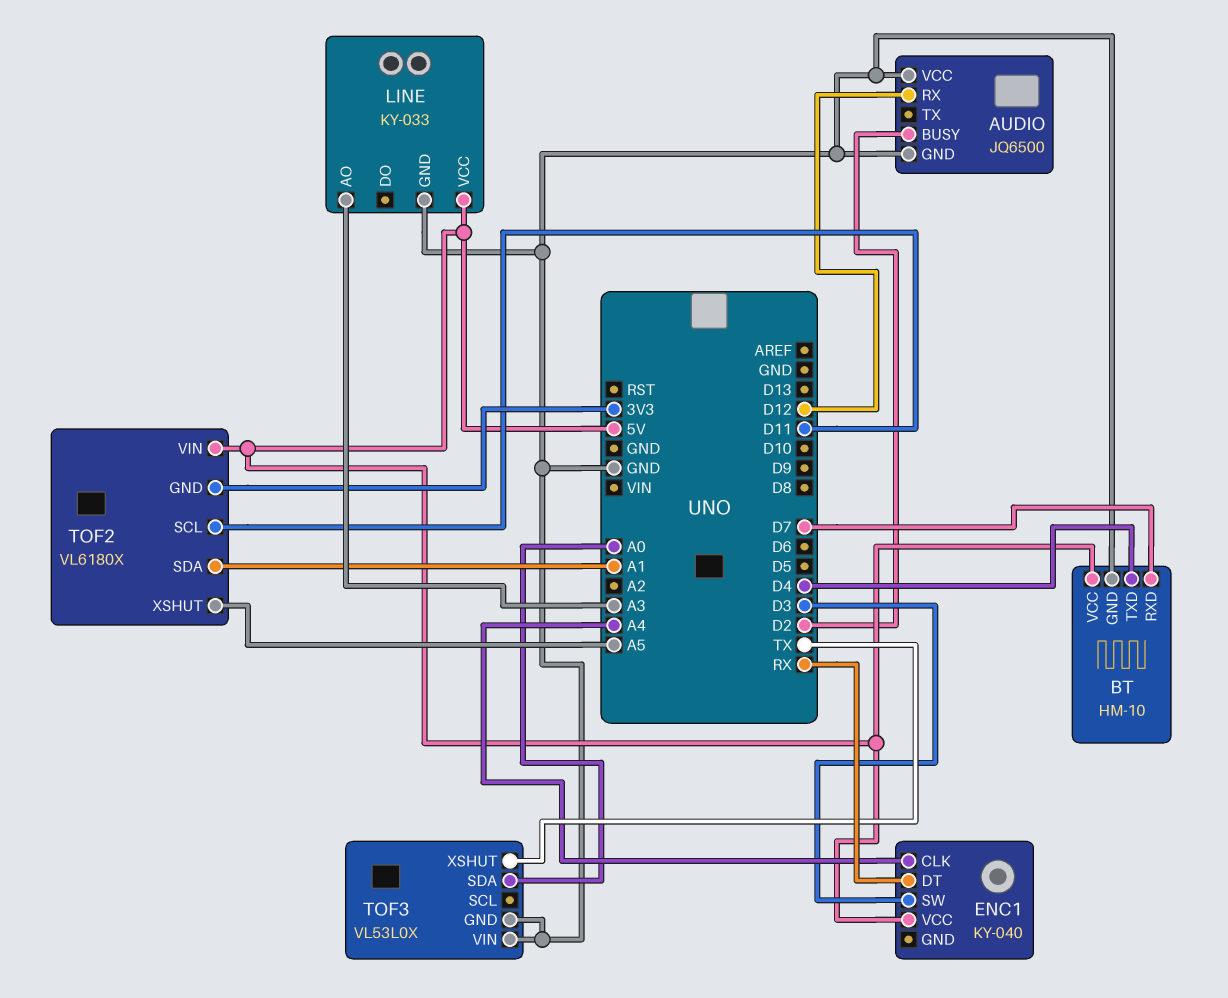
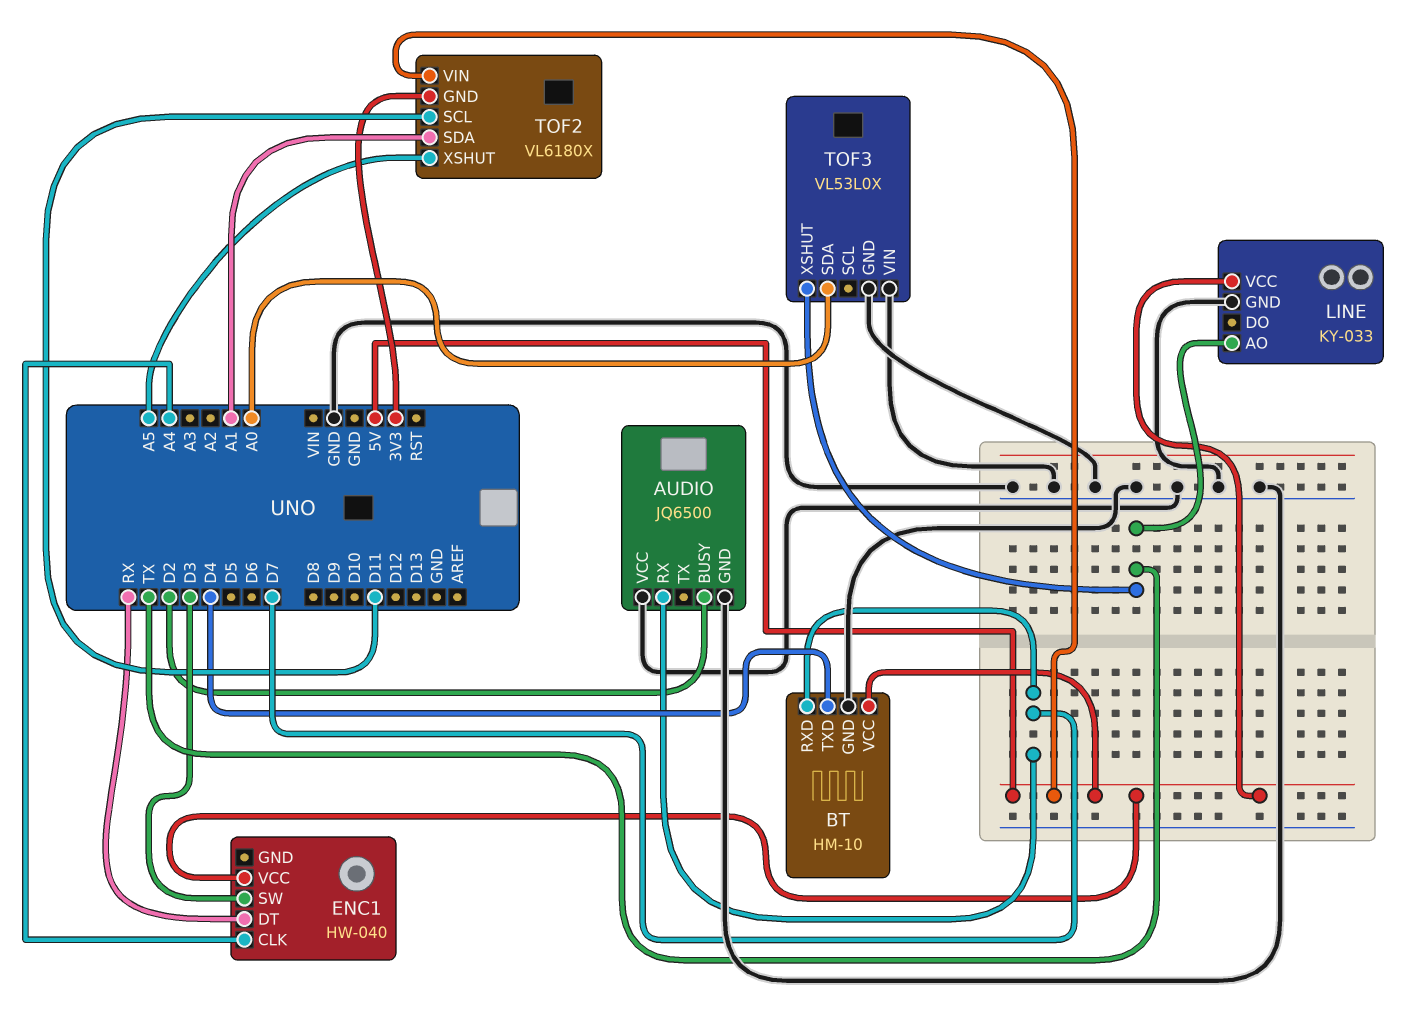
AUDIO pin RX: D12 -> D7
ENC1: KY-040 -> HW-040
LINE pin AO: A3 -> TX

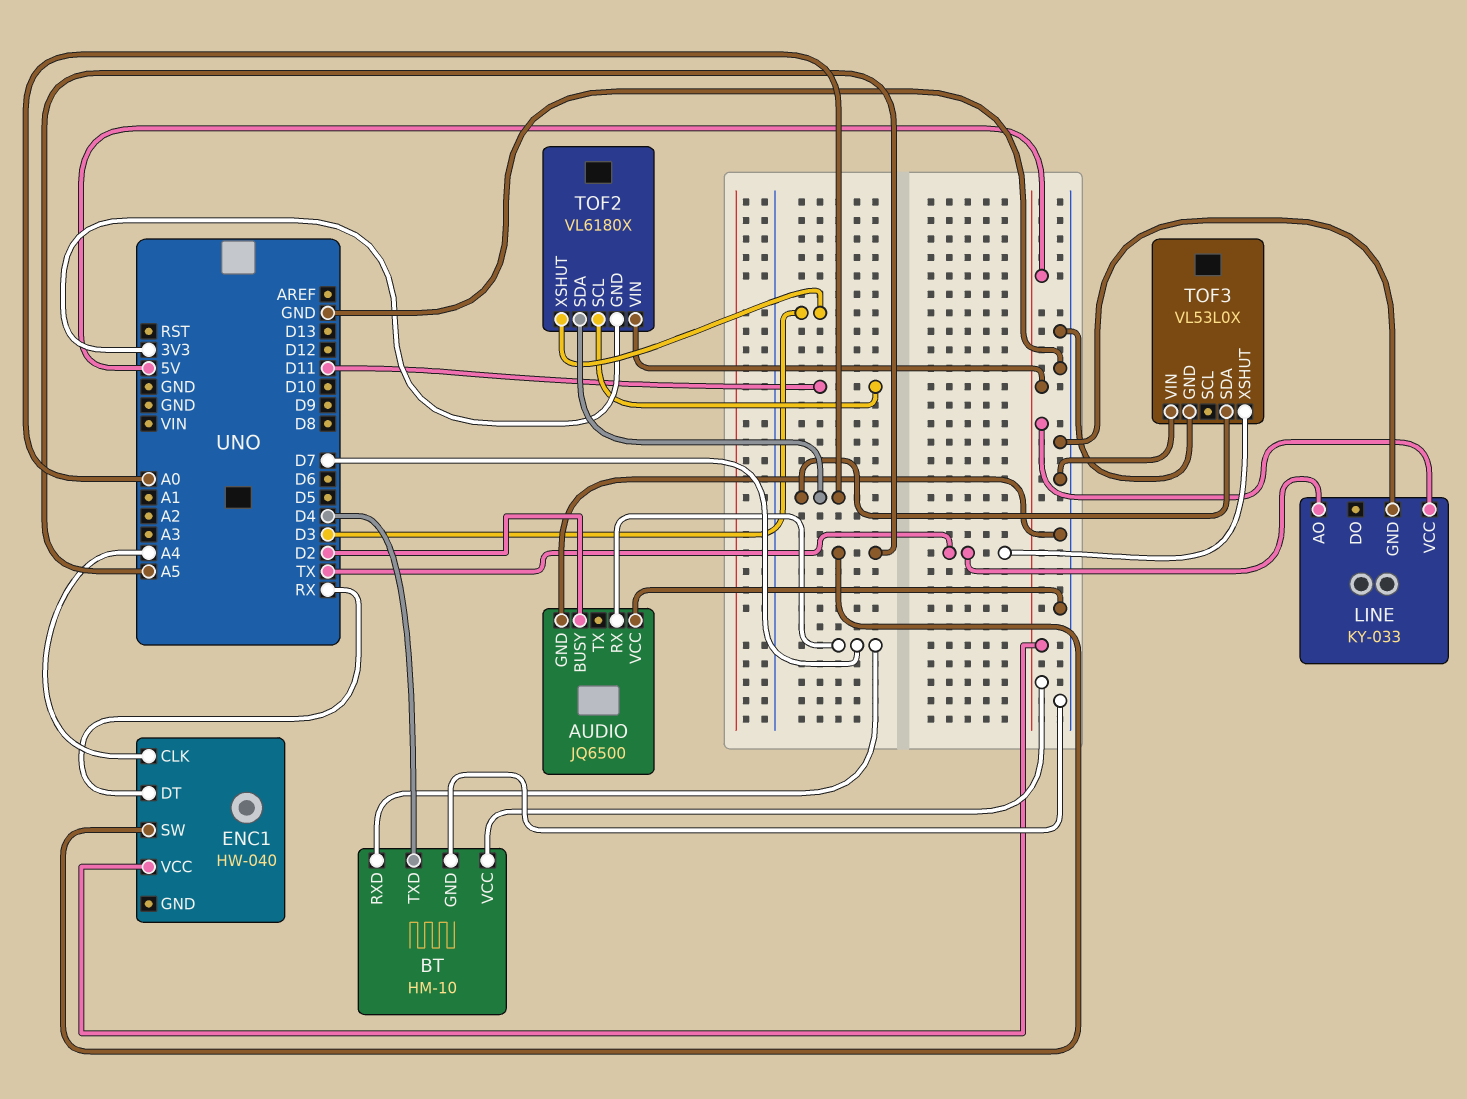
ENC1 pin SW: D3 -> A5
TOF2 pin SDA: A1 -> A0
TOF2 pin XSHUT: A5 -> D3

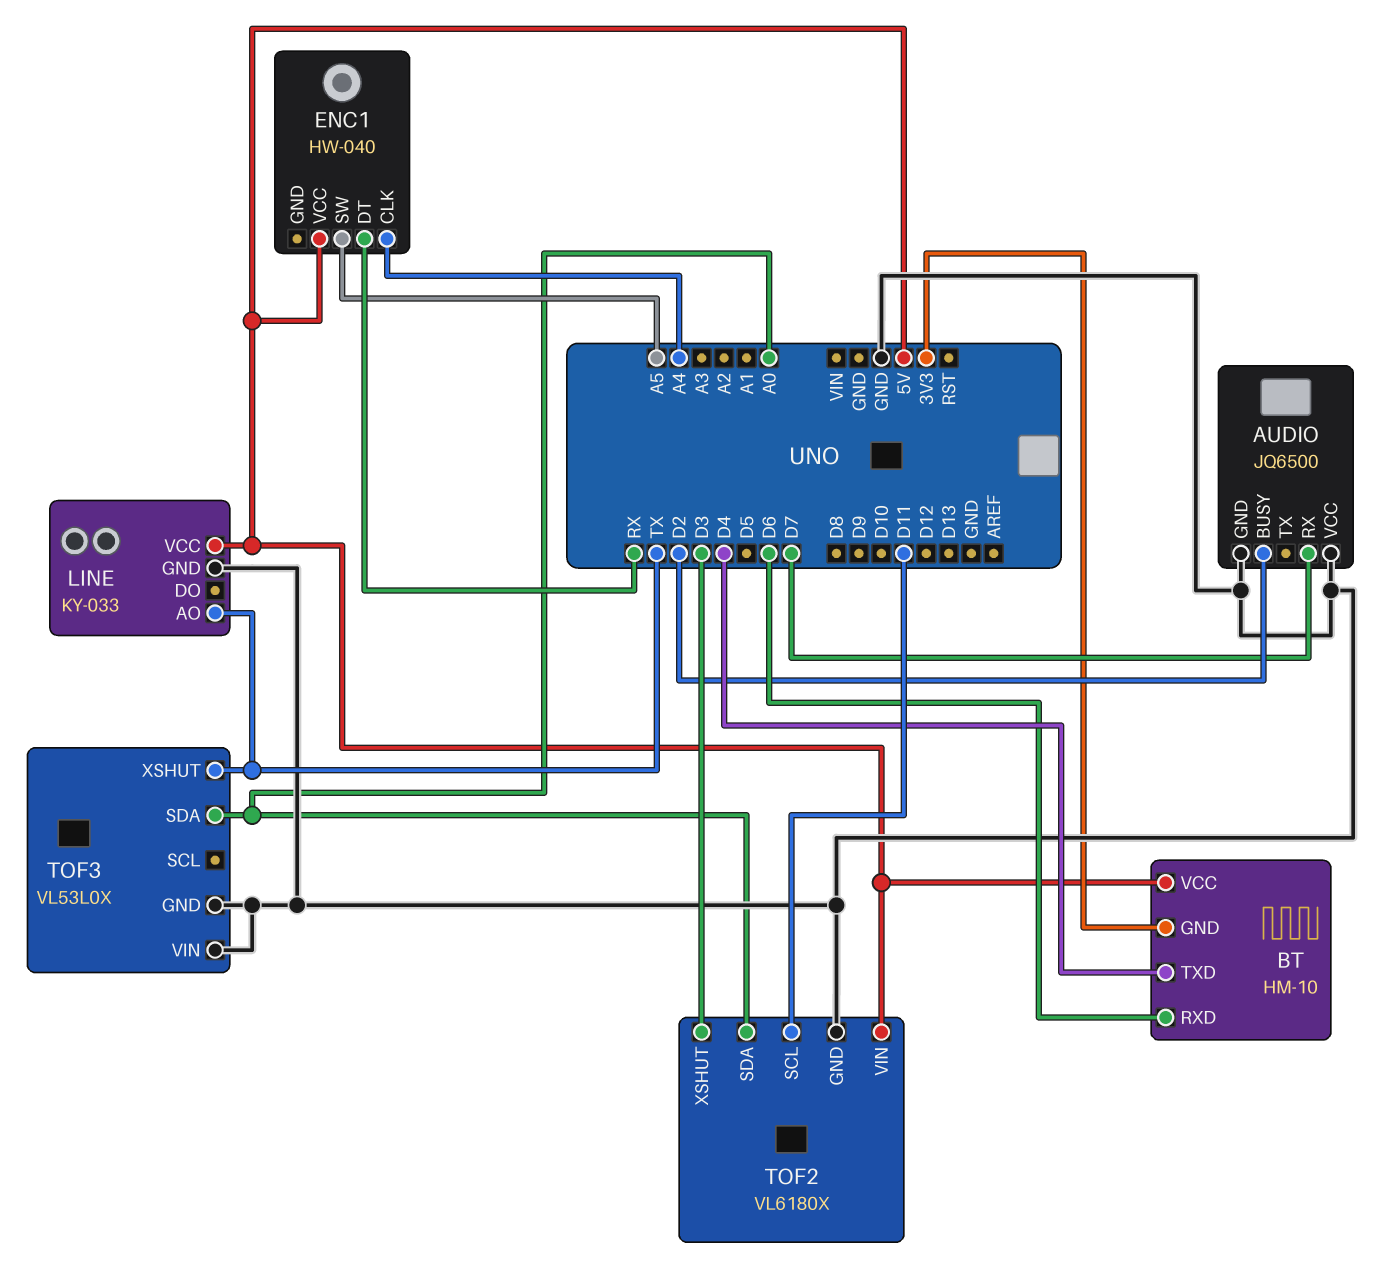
BT pin GND: GND -> 3V3
BT pin RXD: D7 -> D6
TOF2 pin GND: 3V3 -> GND

